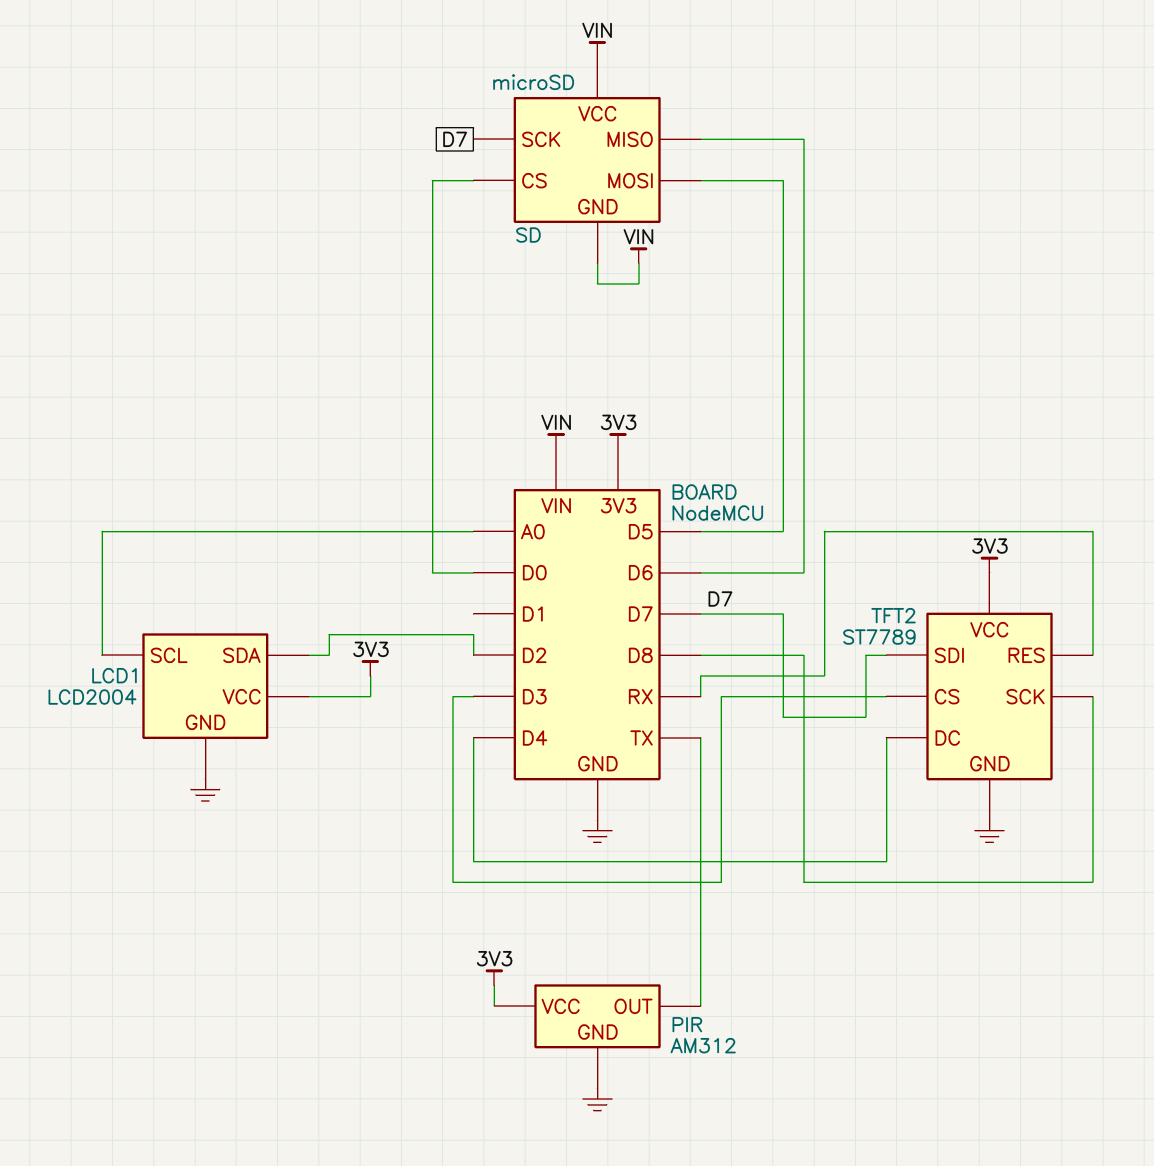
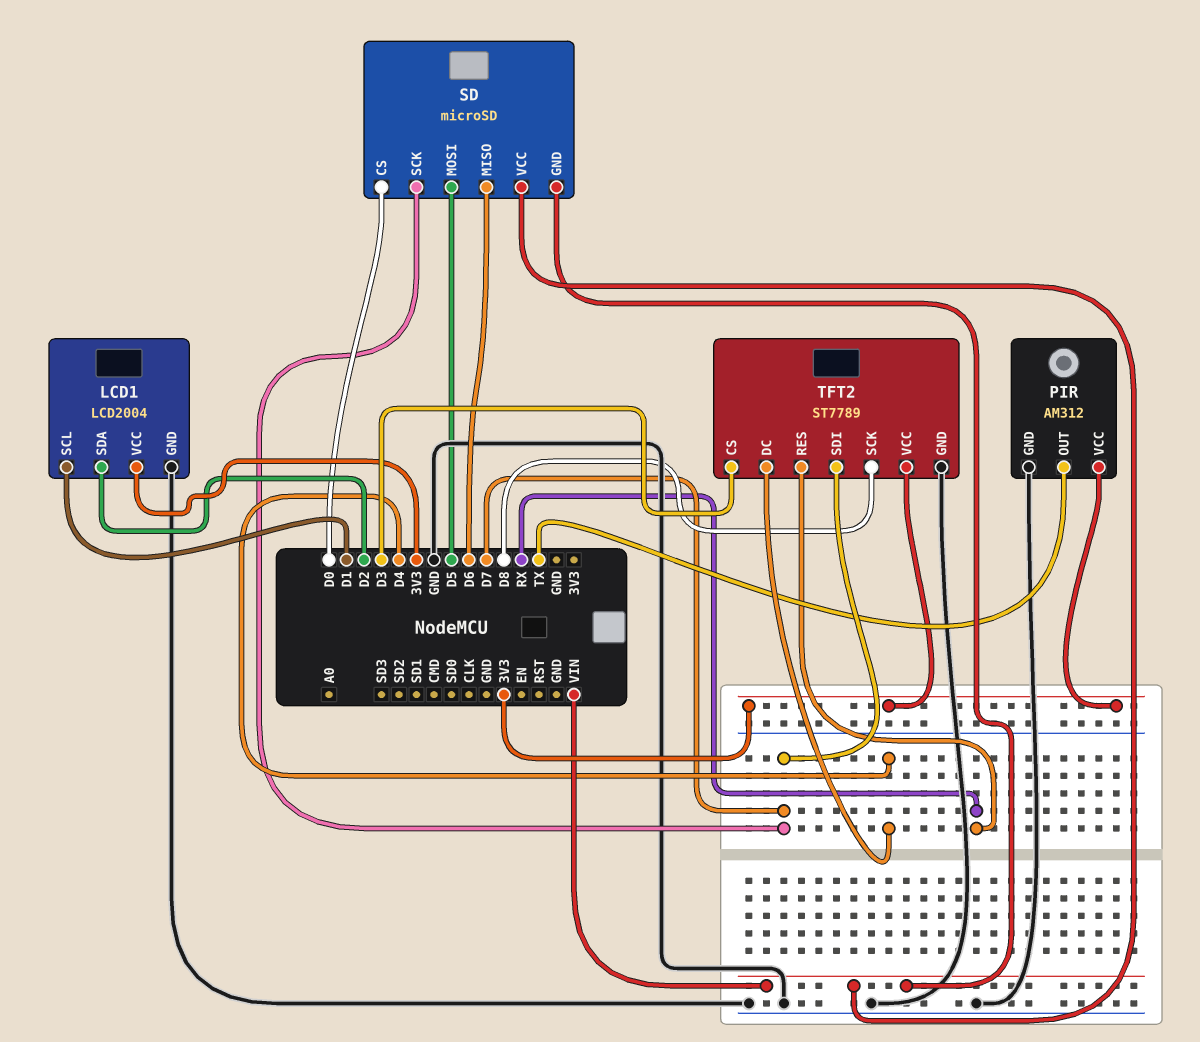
LCD1 pin SCL: A0 -> D1

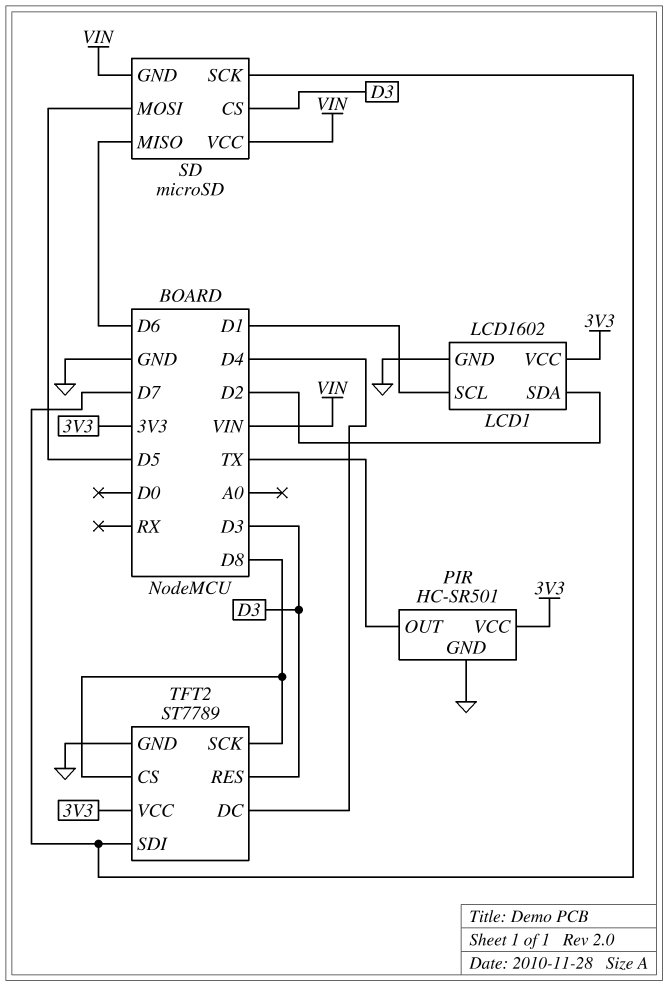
LCD1: LCD2004 -> LCD1602
PIR: AM312 -> HC-SR501
SD pin CS: D0 -> D3
TFT2 pin CS: D3 -> D8
TFT2 pin RES: RX -> D3

